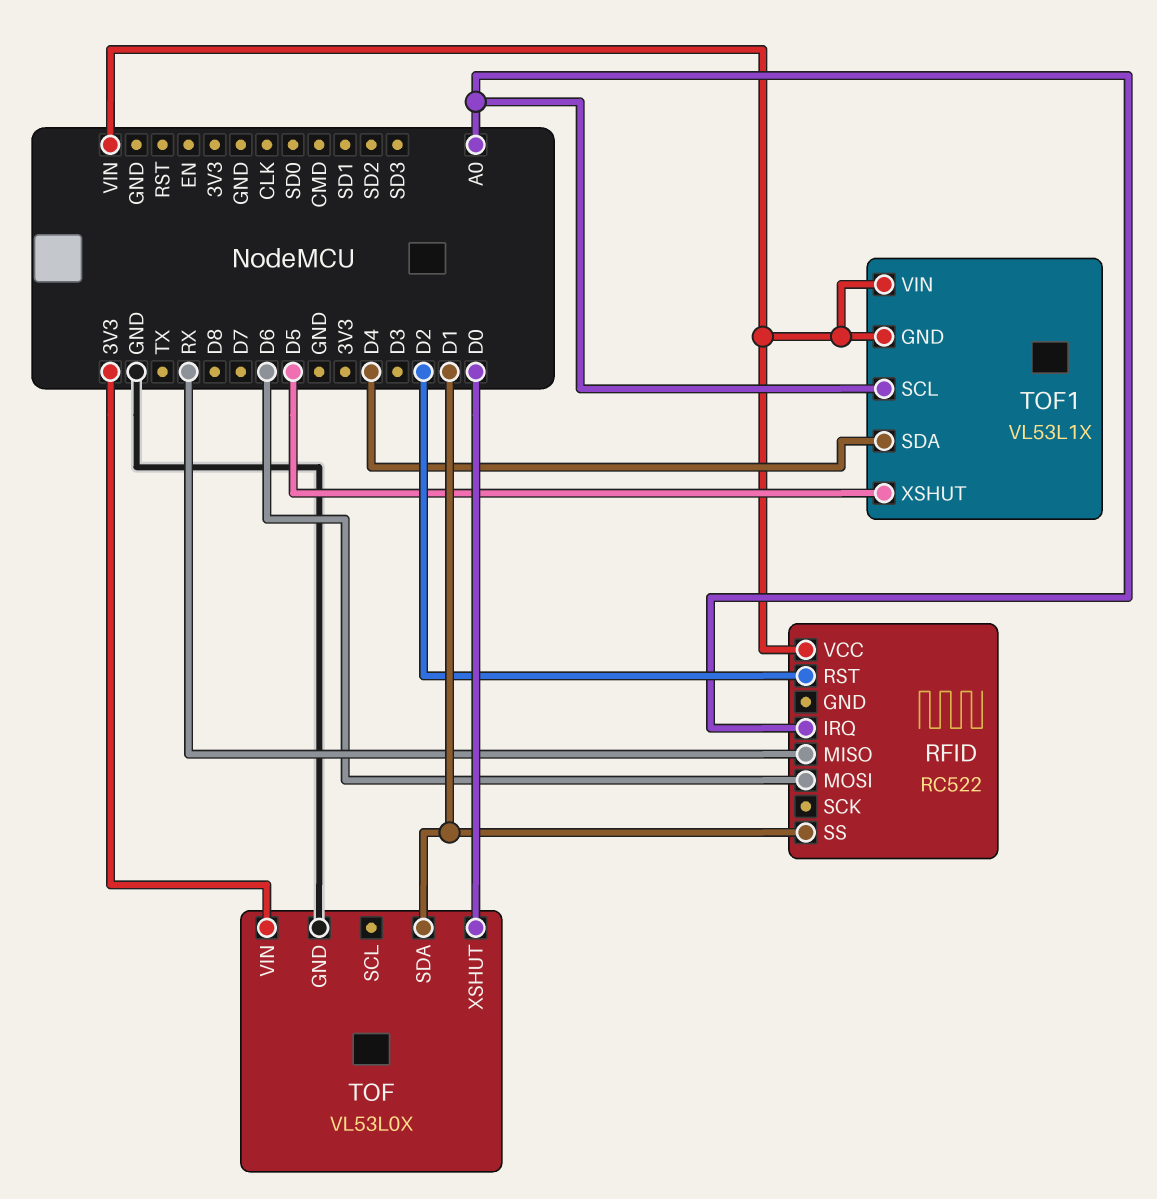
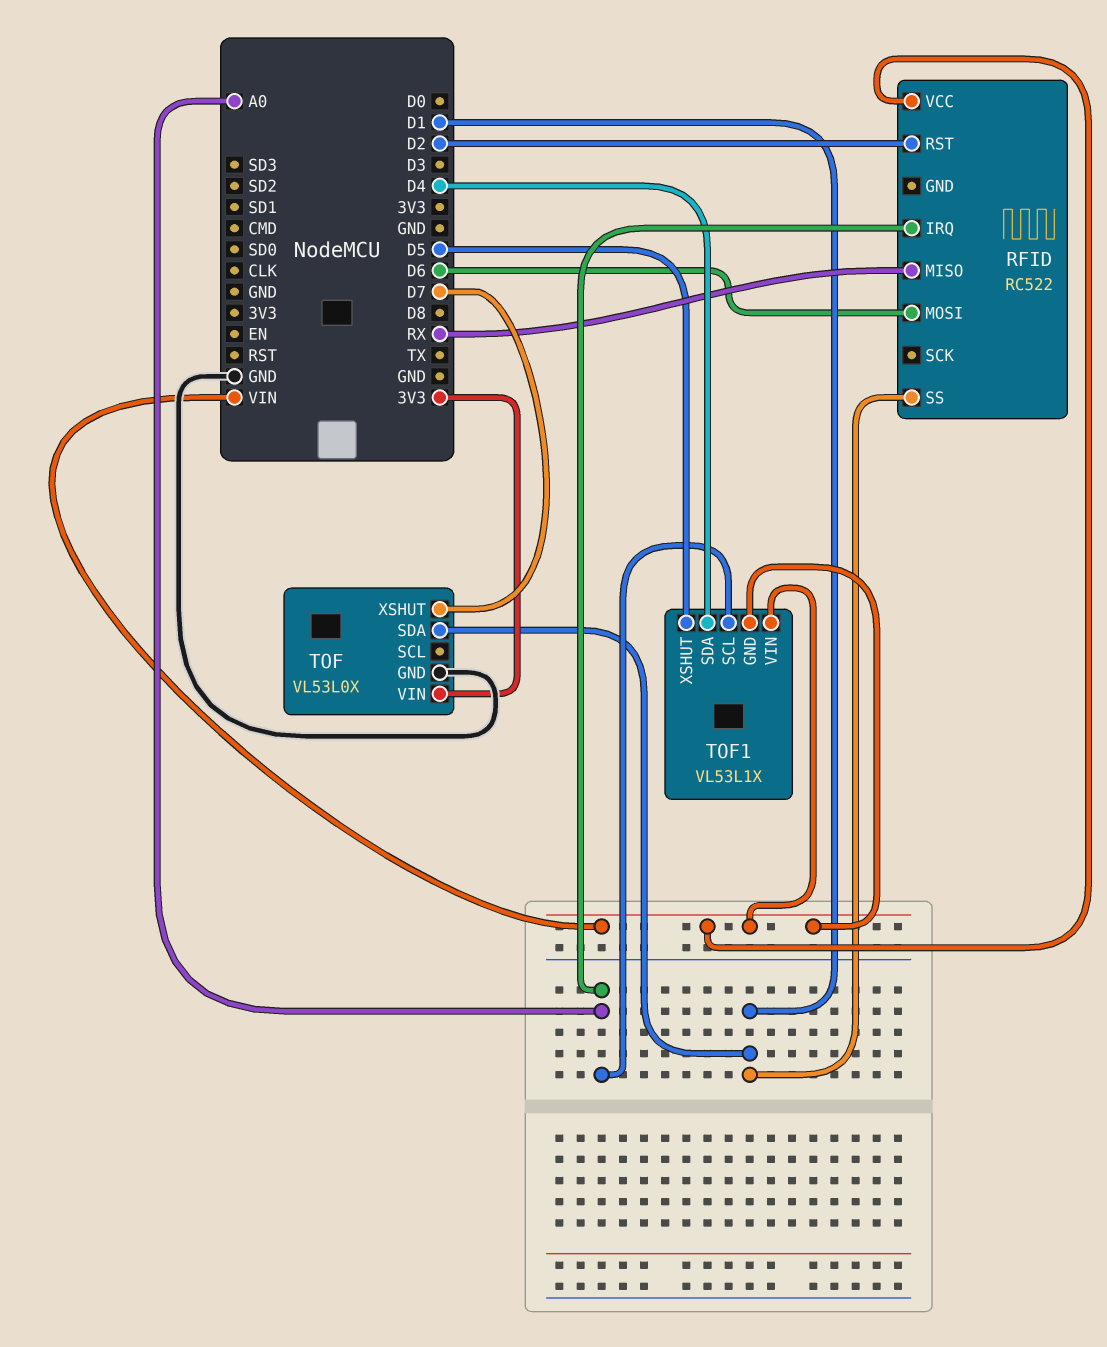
TOF pin XSHUT: D0 -> D7

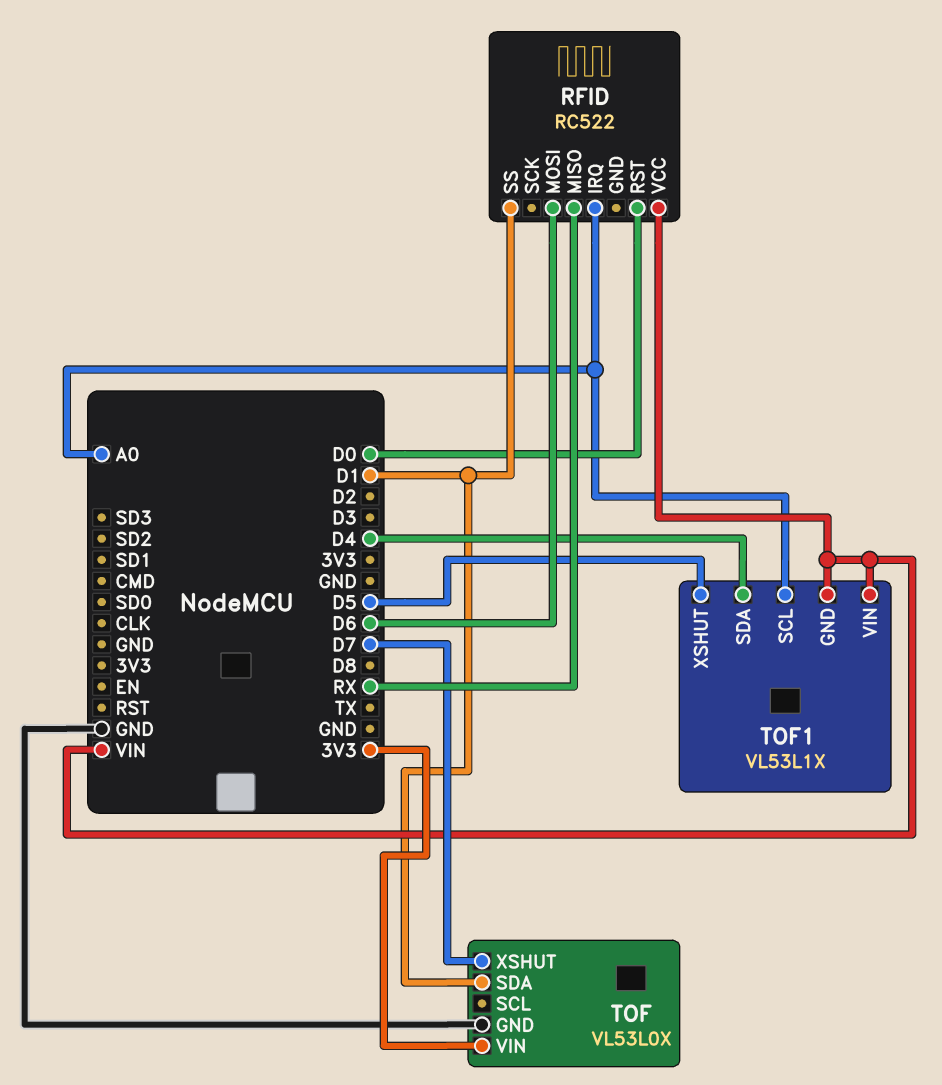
RFID pin RST: D2 -> D0

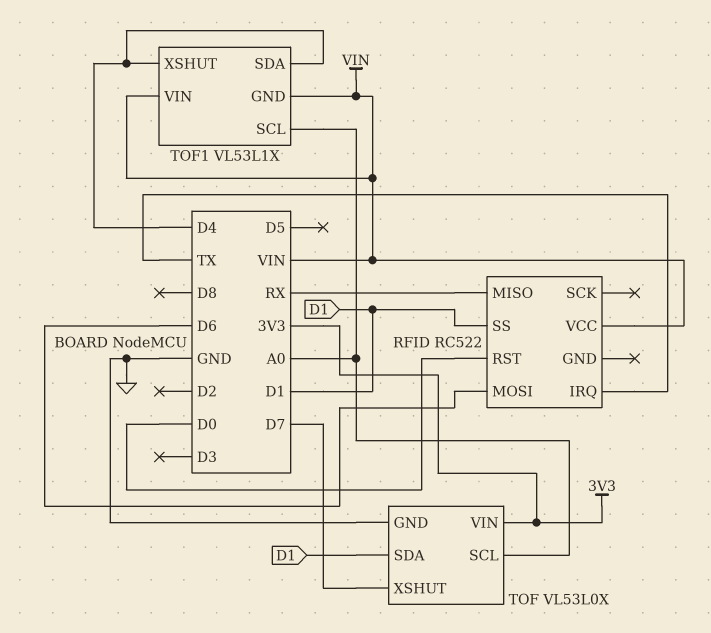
RFID pin IRQ: A0 -> TX
TOF pin SCL: none -> A0
TOF1 pin XSHUT: D5 -> D4

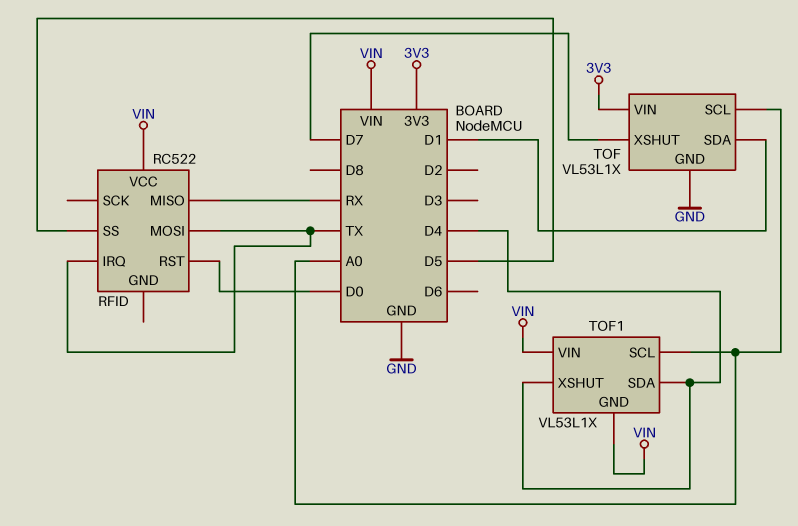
RFID pin MOSI: D6 -> TX
RFID pin SS: D1 -> D5
TOF: VL53L0X -> VL53L1X

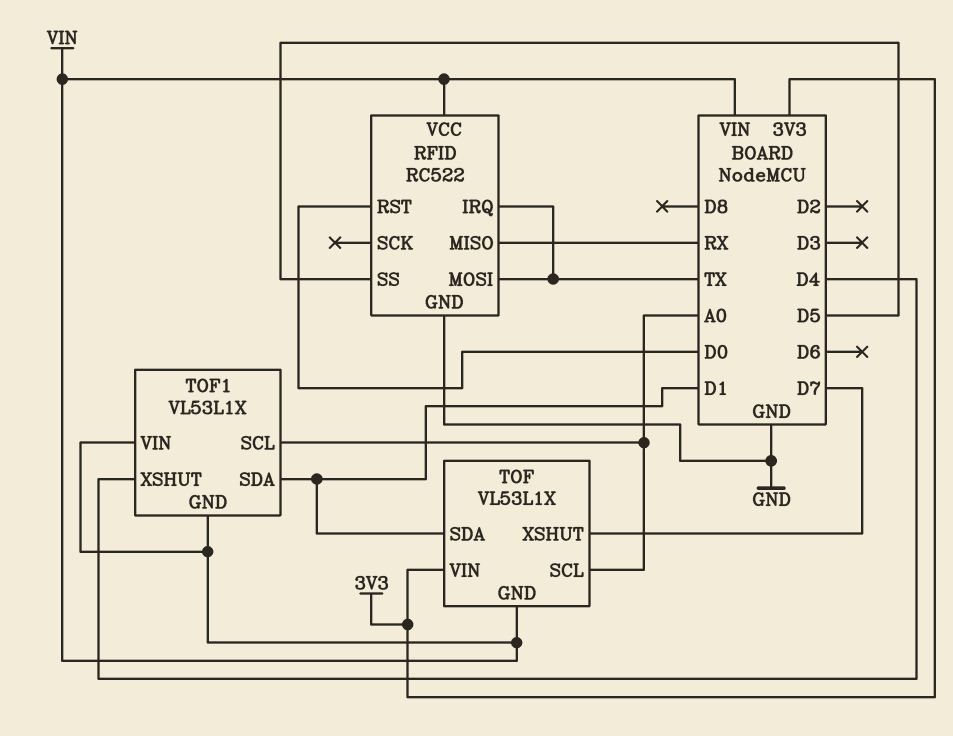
RFID pin GND: none -> GND
TOF pin GND: GND -> VIN
TOF1 pin SDA: D4 -> D1

